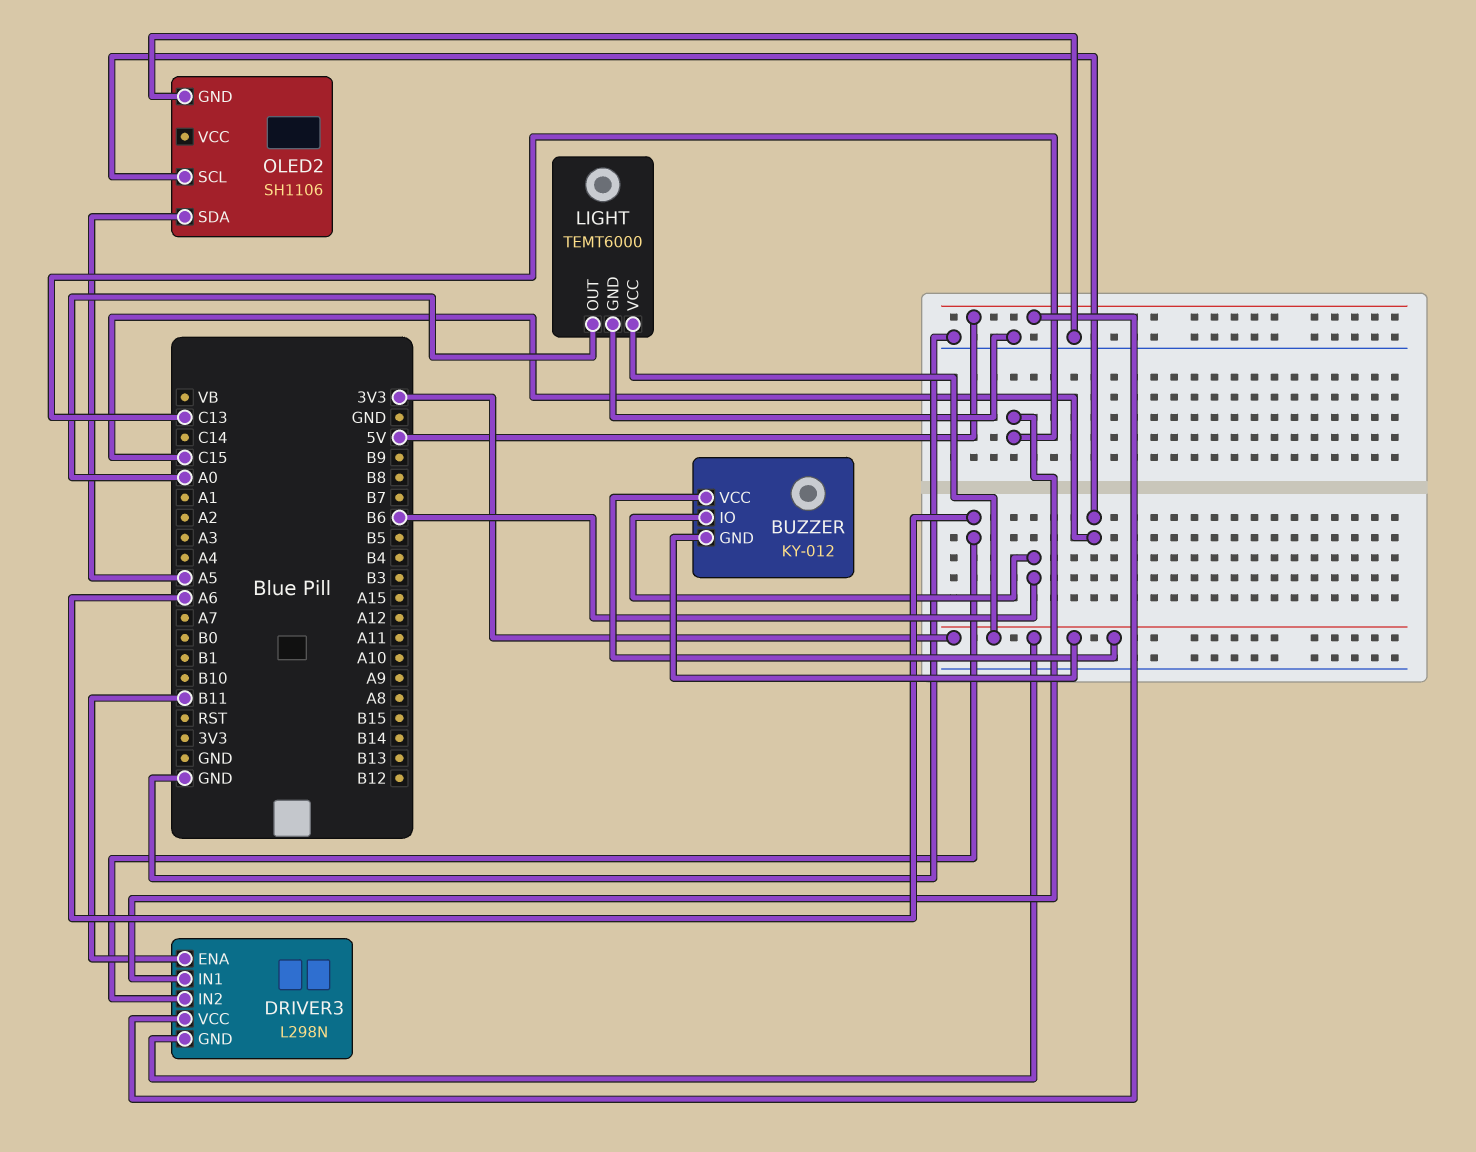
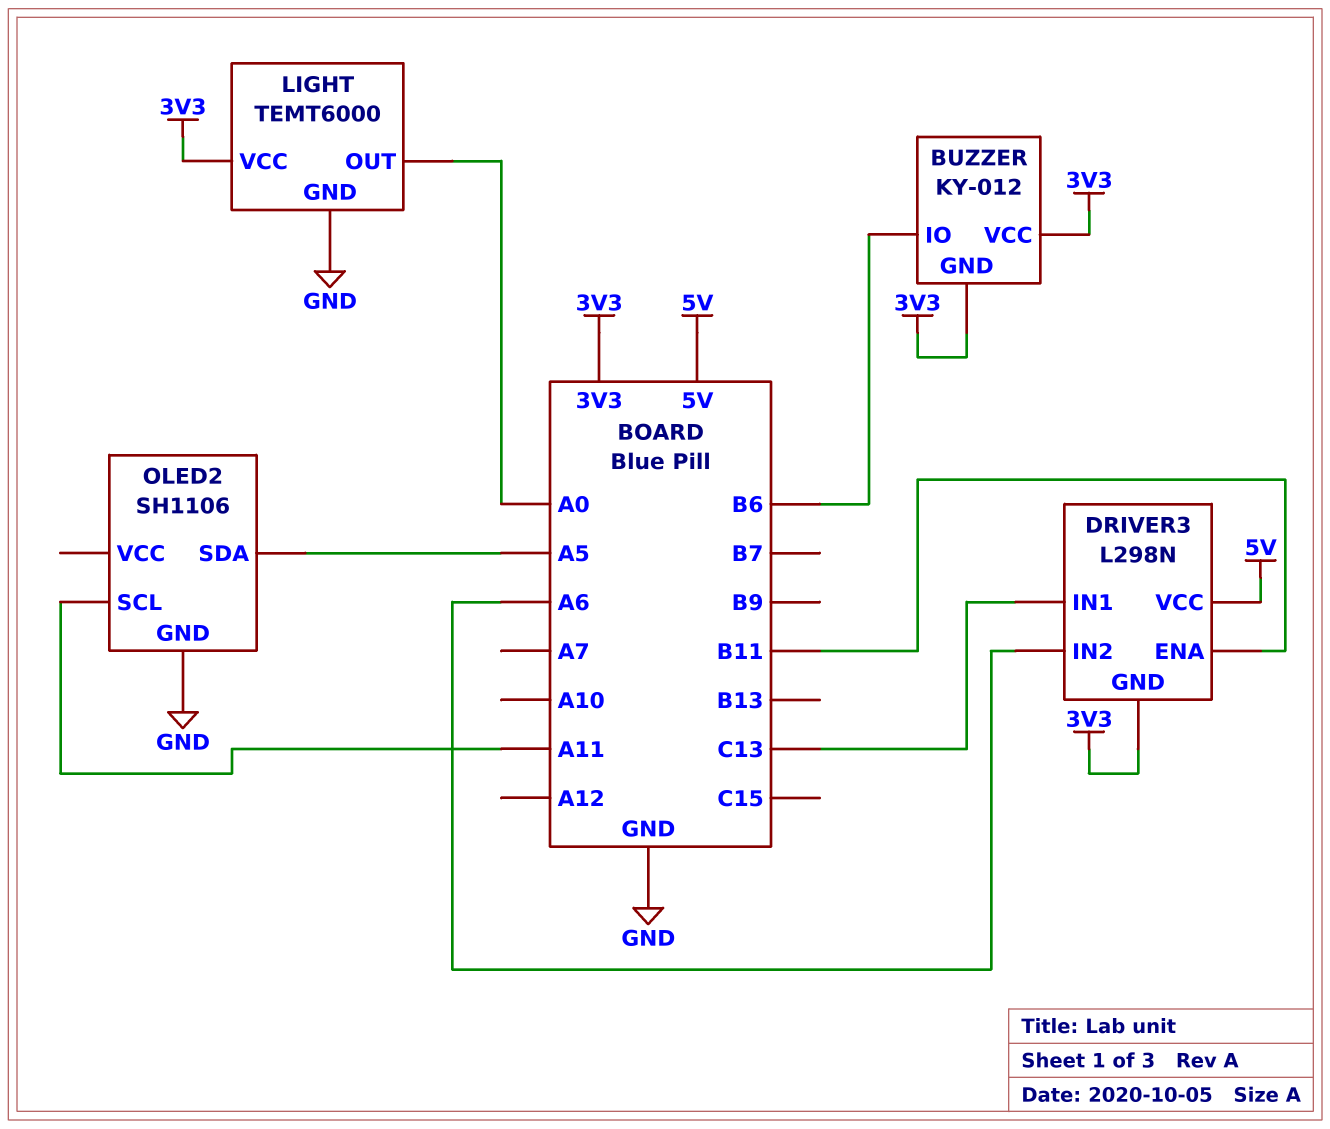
OLED2 pin SCL: C15 -> A11

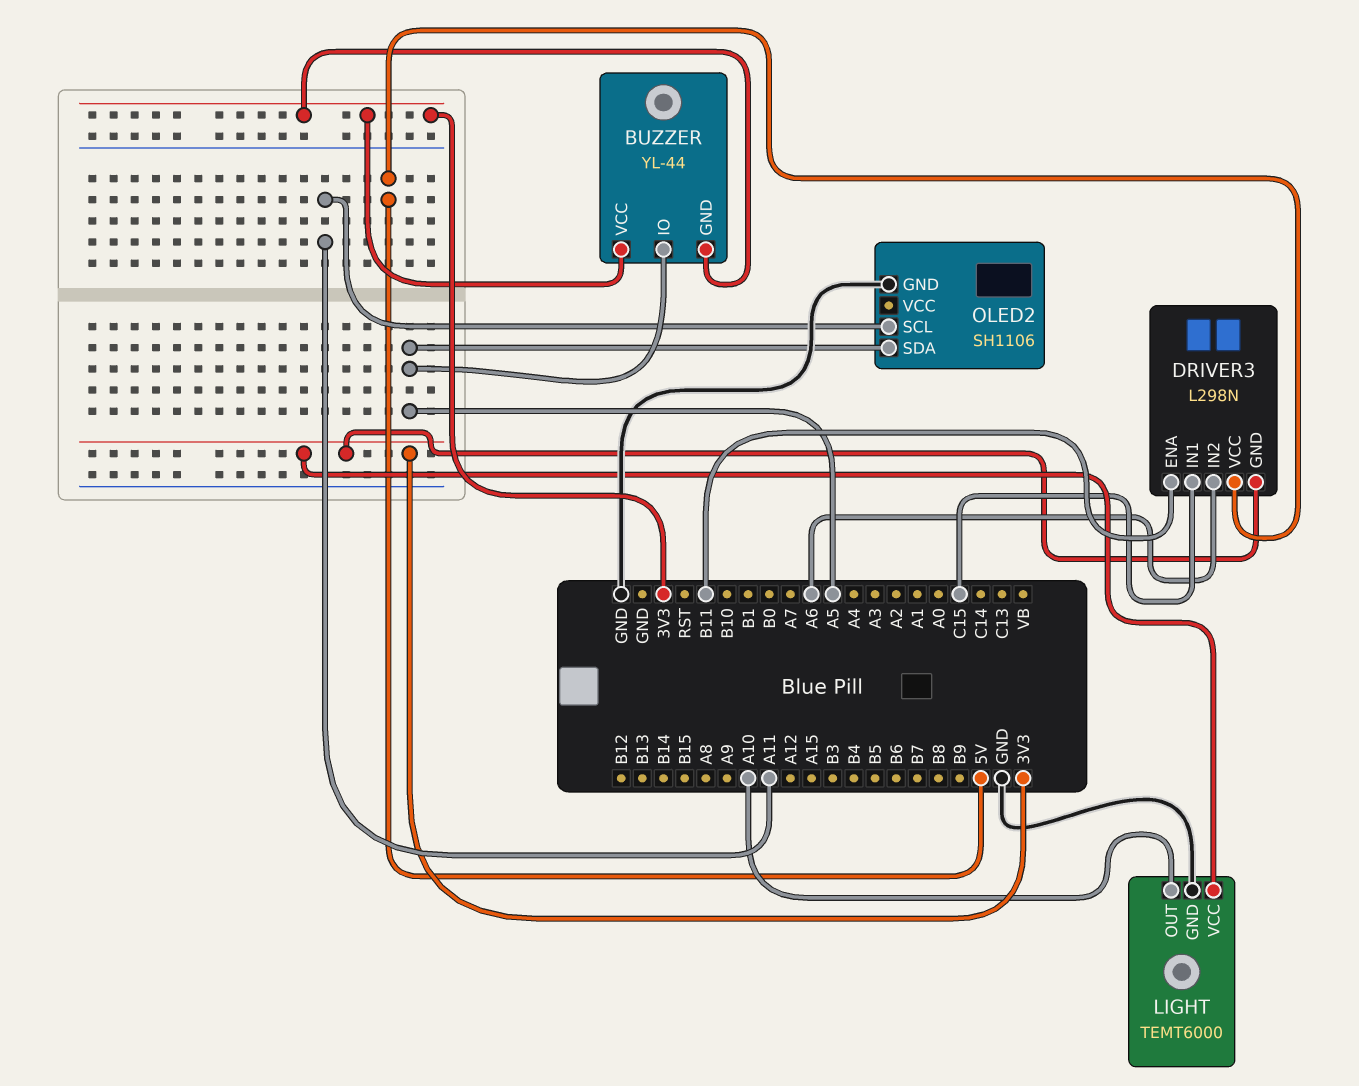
BUZZER: KY-012 -> YL-44
BUZZER pin IO: B6 -> A5
DRIVER3 pin IN1: C13 -> C15
LIGHT pin OUT: A0 -> A10

